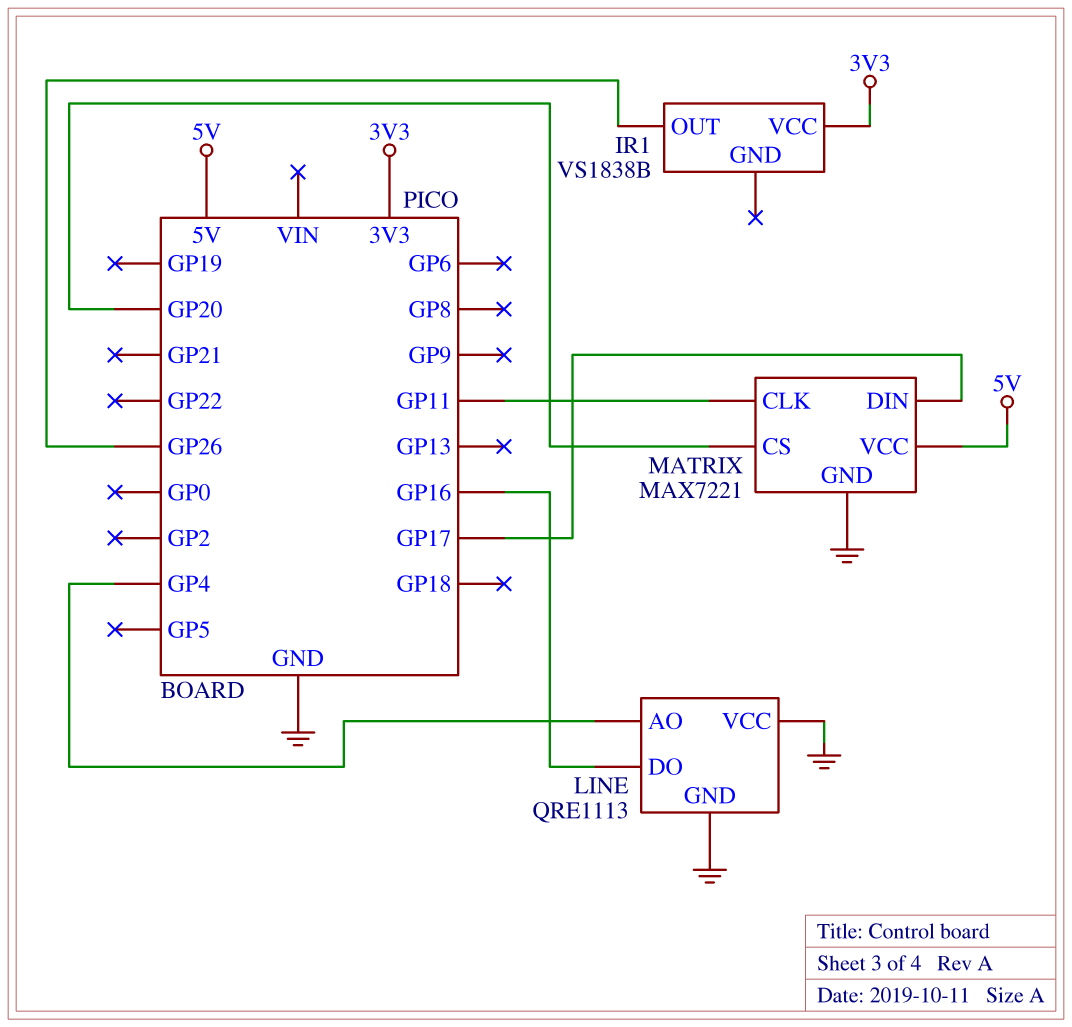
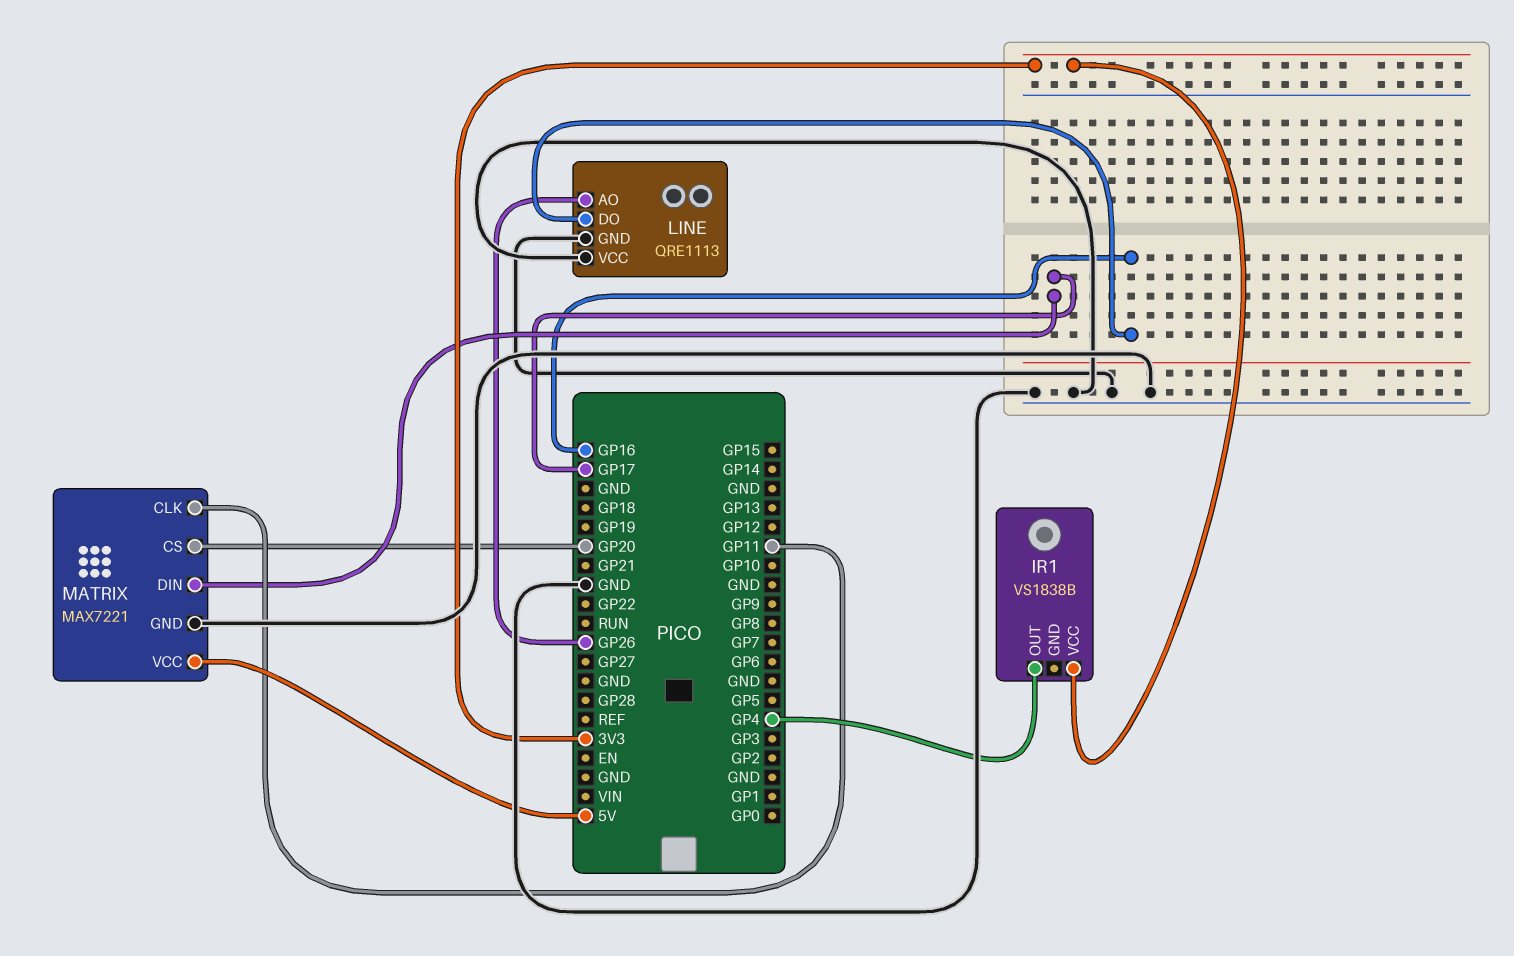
IR1 pin OUT: GP26 -> GP4
LINE pin AO: GP4 -> GP26

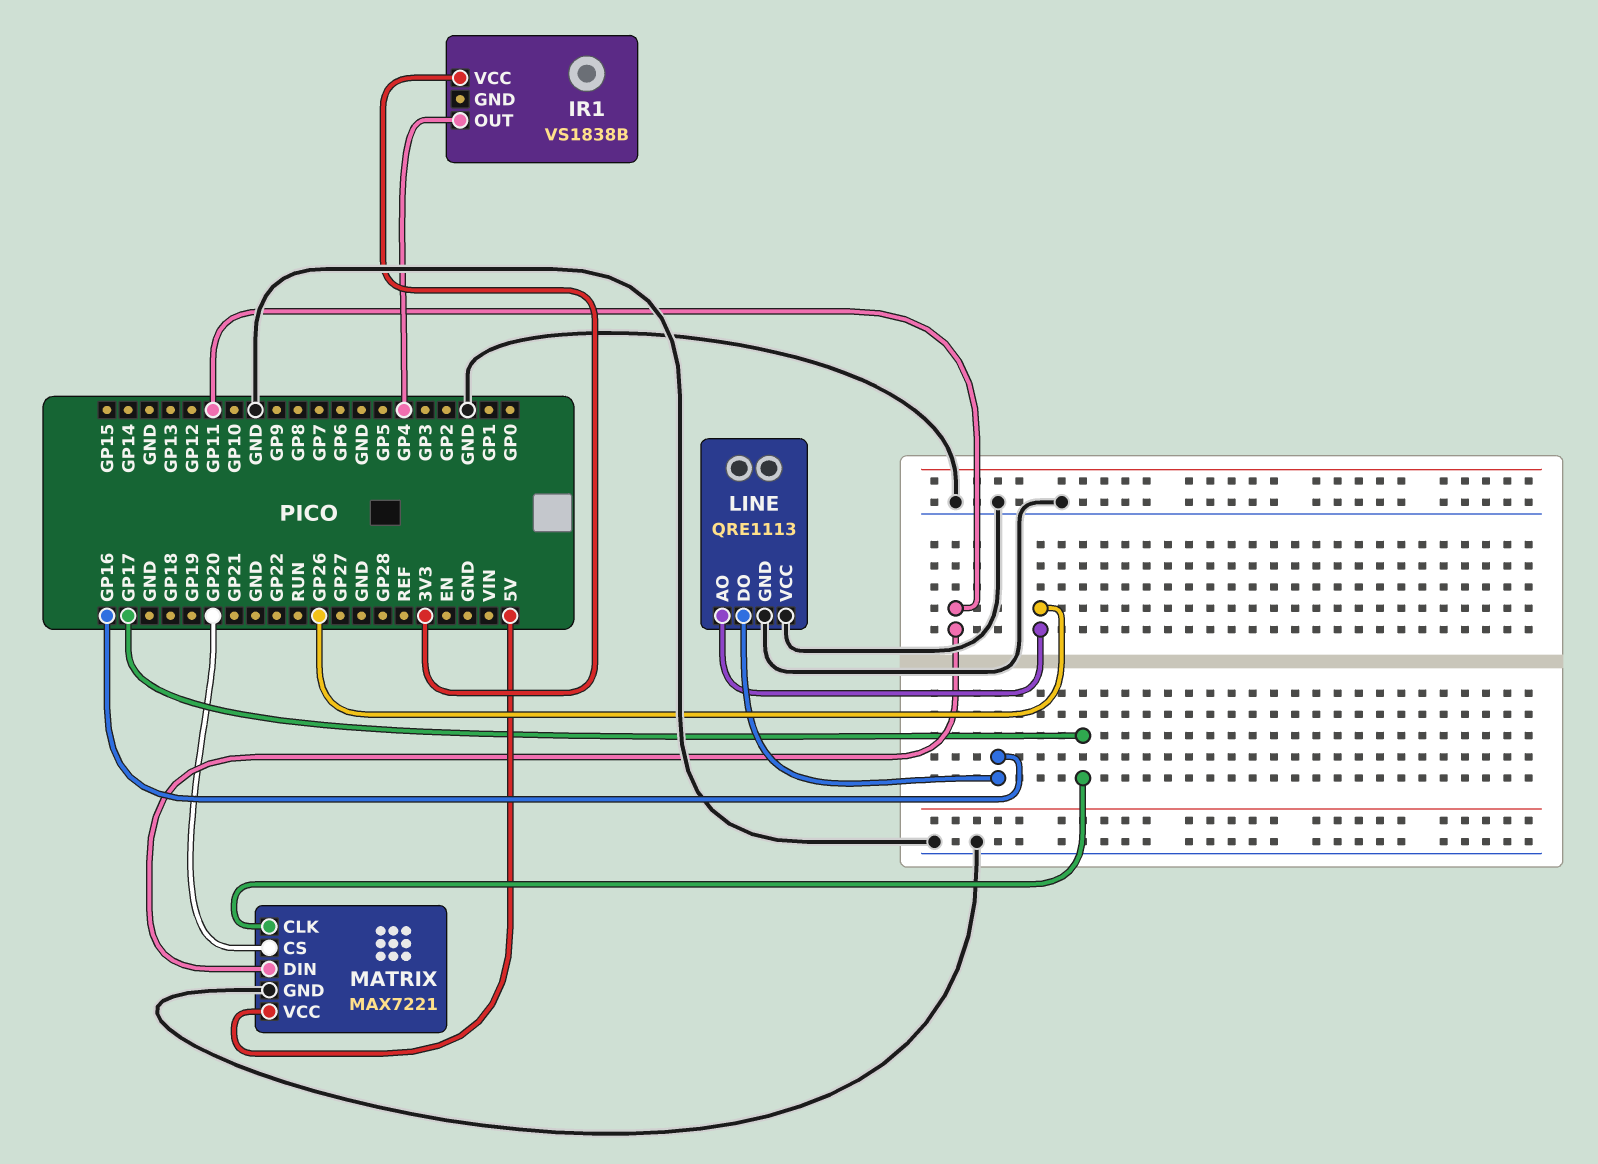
MATRIX pin CLK: GP11 -> GP17
MATRIX pin DIN: GP17 -> GP11

